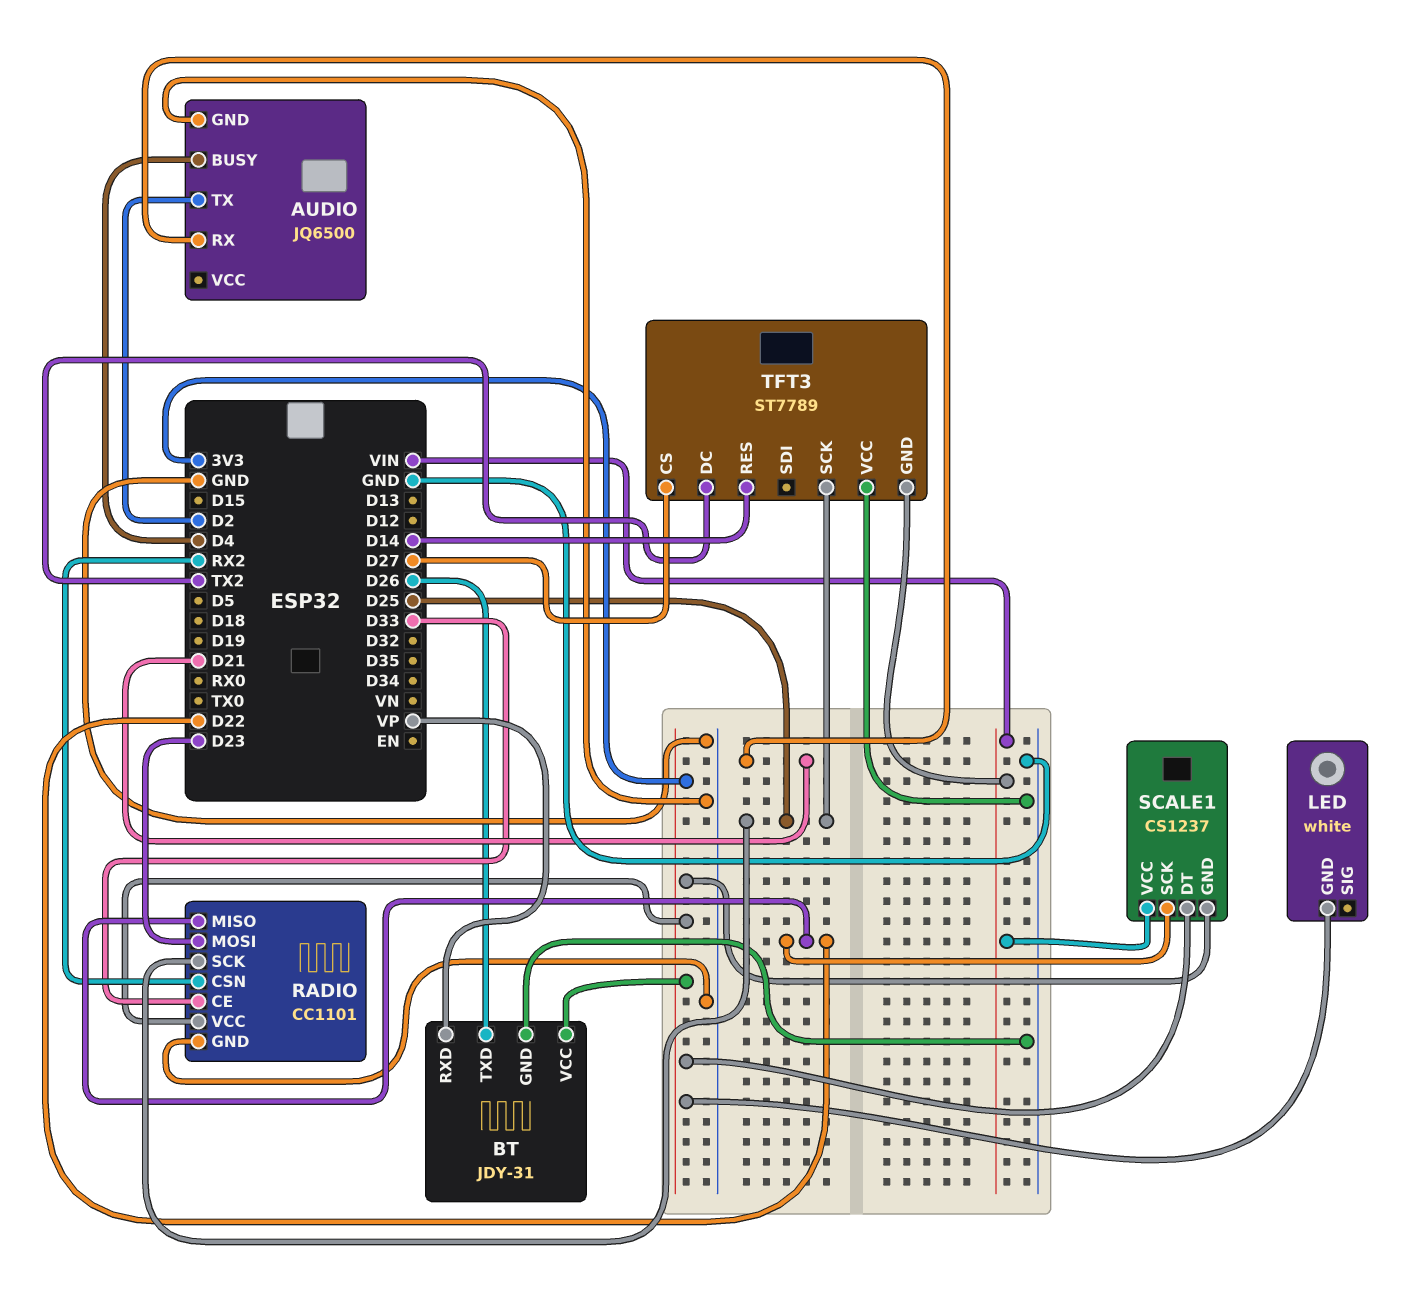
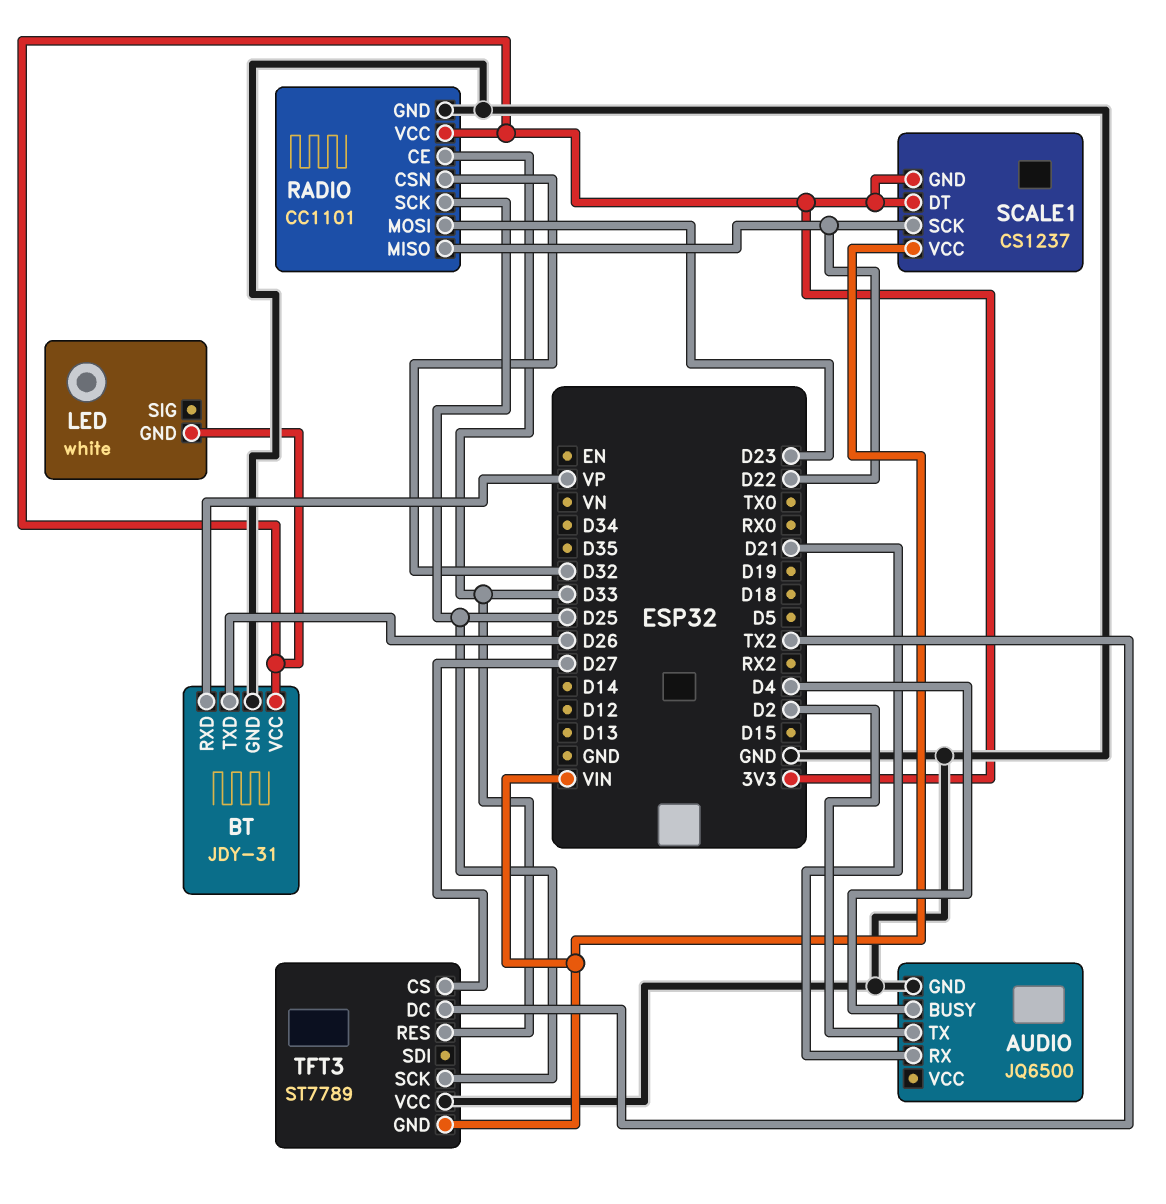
RADIO pin CSN: RX2 -> D32
TFT3 pin RES: D14 -> D33

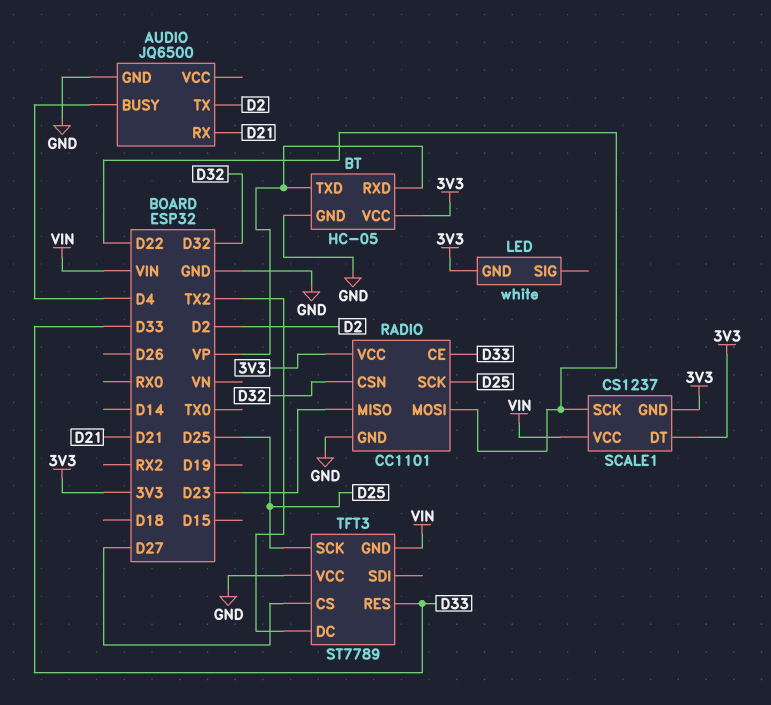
BT: JDY-31 -> HC-05
BT pin TXD: D26 -> VP
RADIO pin MISO: D22 -> D23
RADIO pin MOSI: D23 -> D22

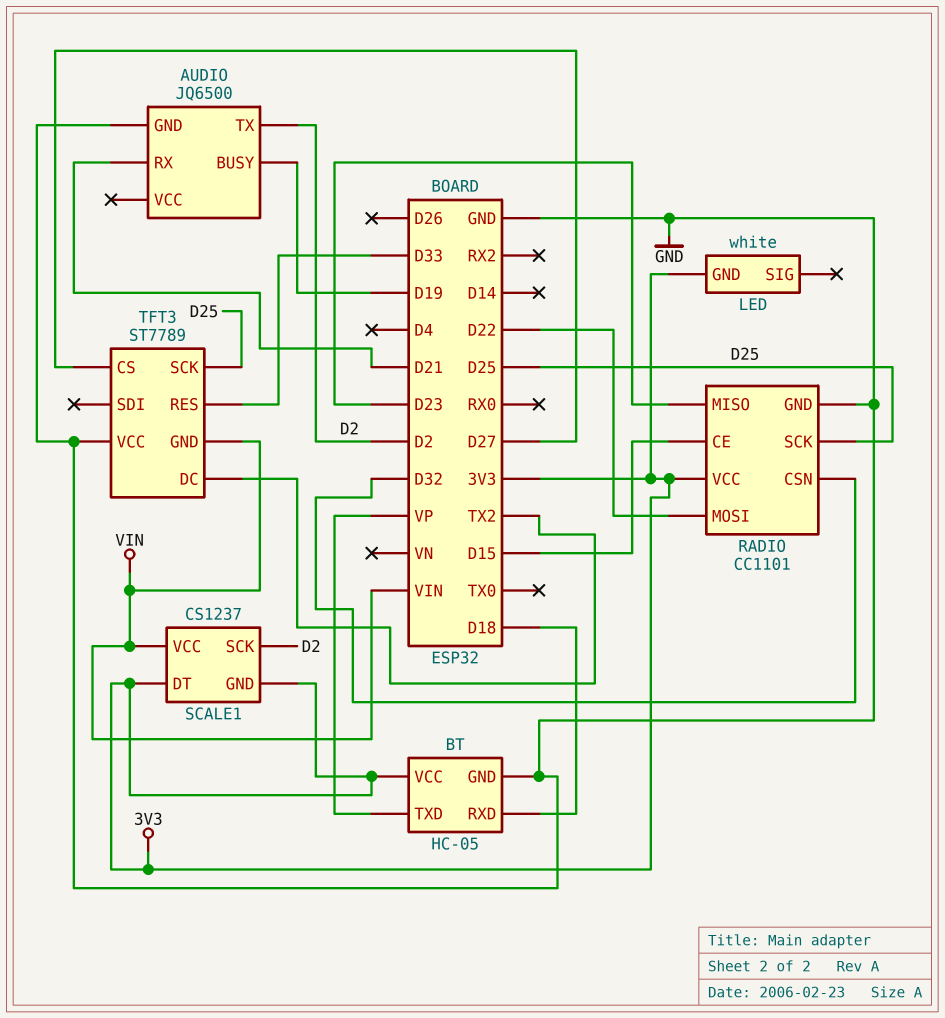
AUDIO pin BUSY: D4 -> D19
BT pin RXD: VP -> D18
RADIO pin CE: D33 -> D15
SCALE1 pin SCK: D22 -> D2

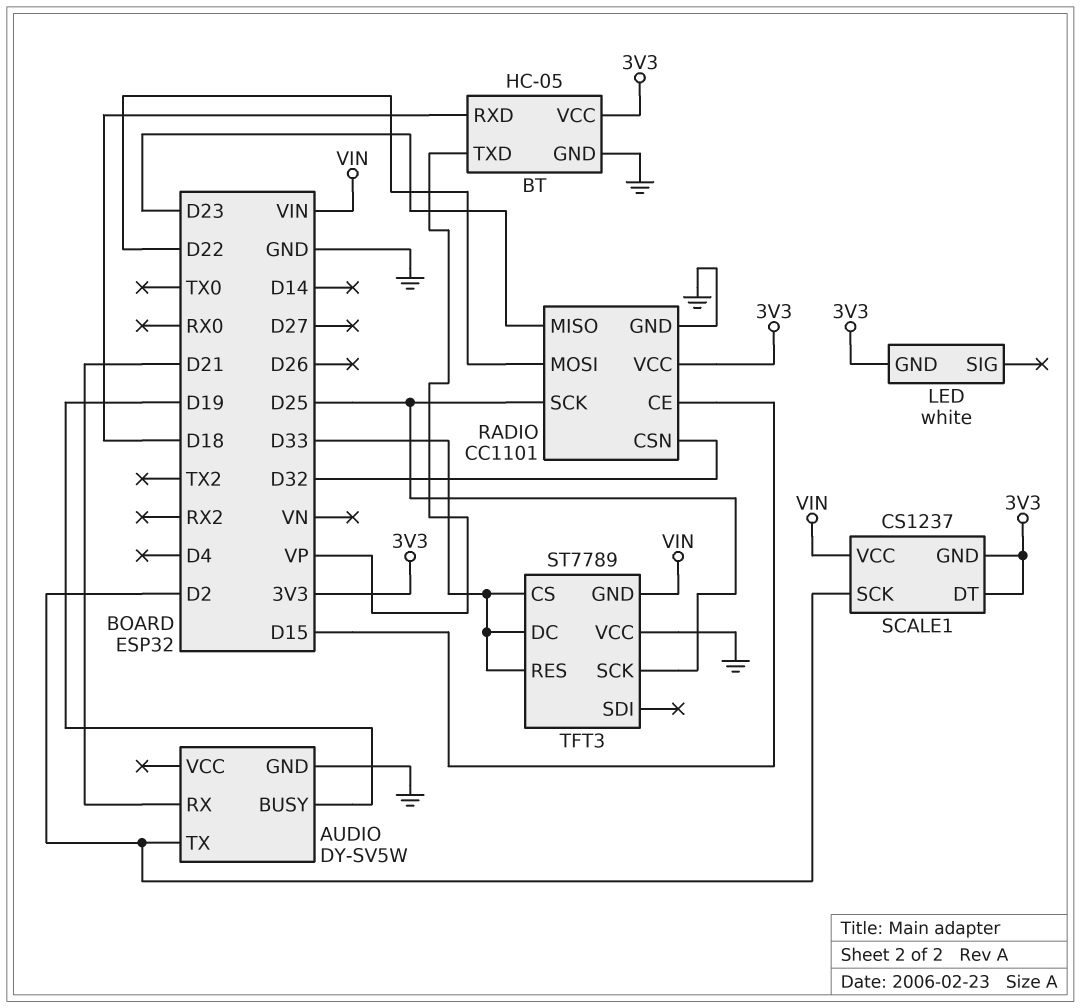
AUDIO: JQ6500 -> DY-SV5W
TFT3 pin CS: D27 -> D33
TFT3 pin DC: TX2 -> D33

